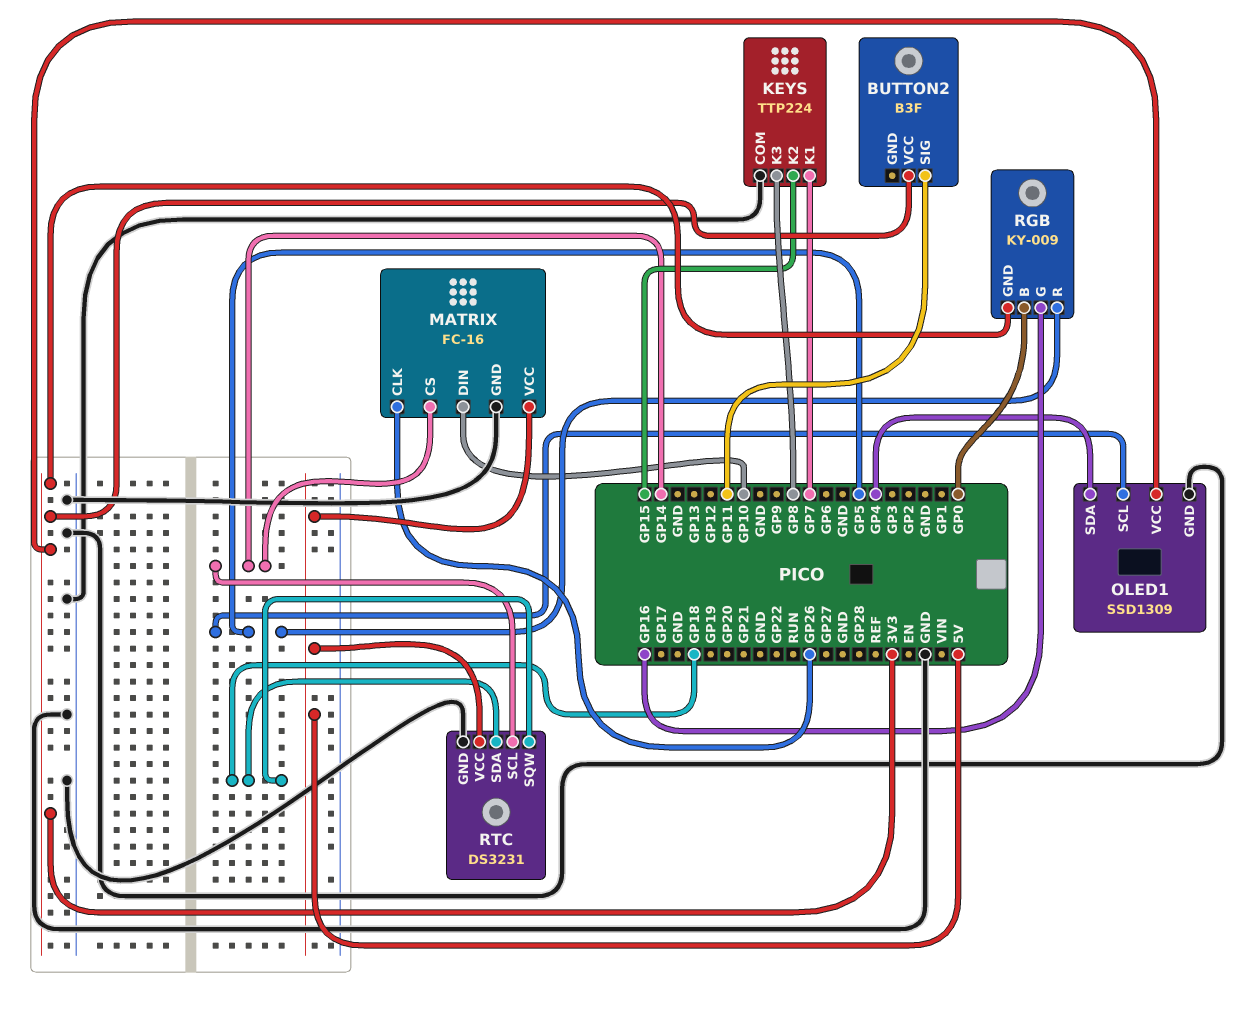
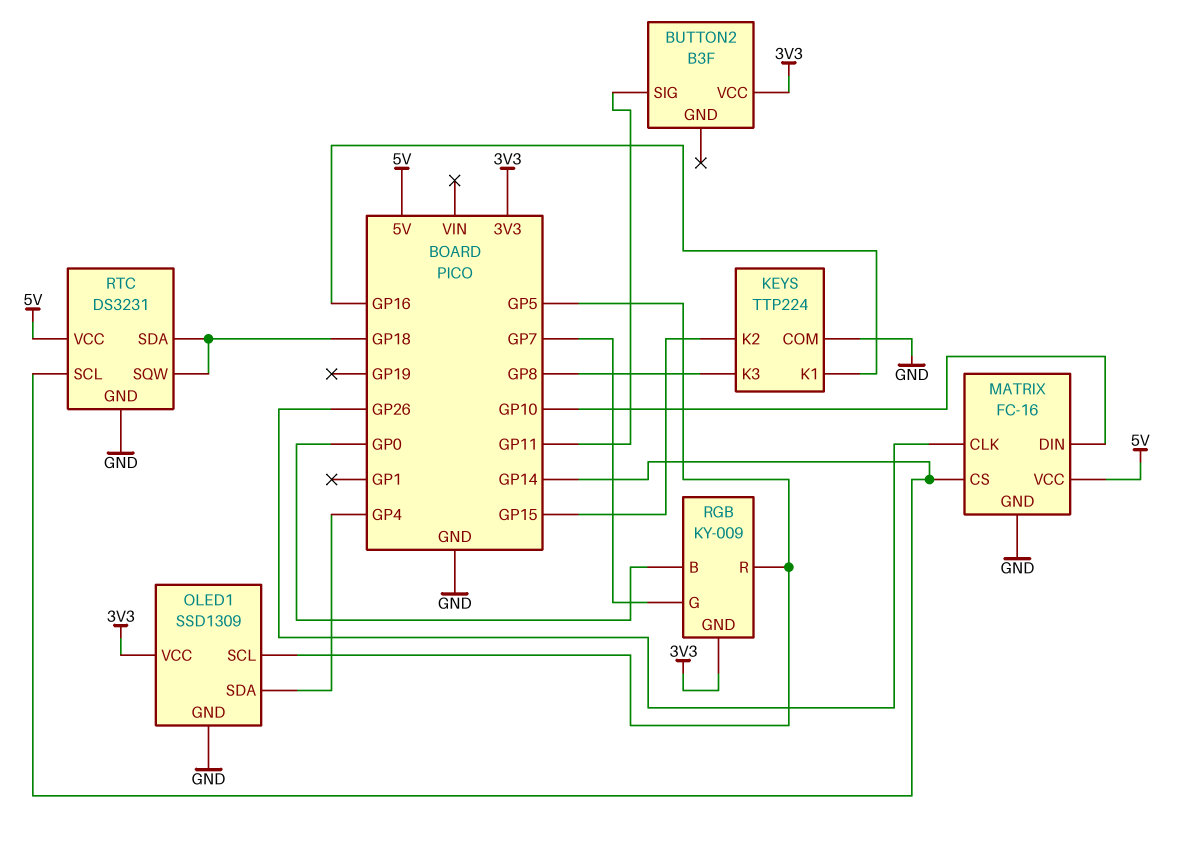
KEYS pin K1: GP7 -> GP16
RGB pin G: GP16 -> GP7

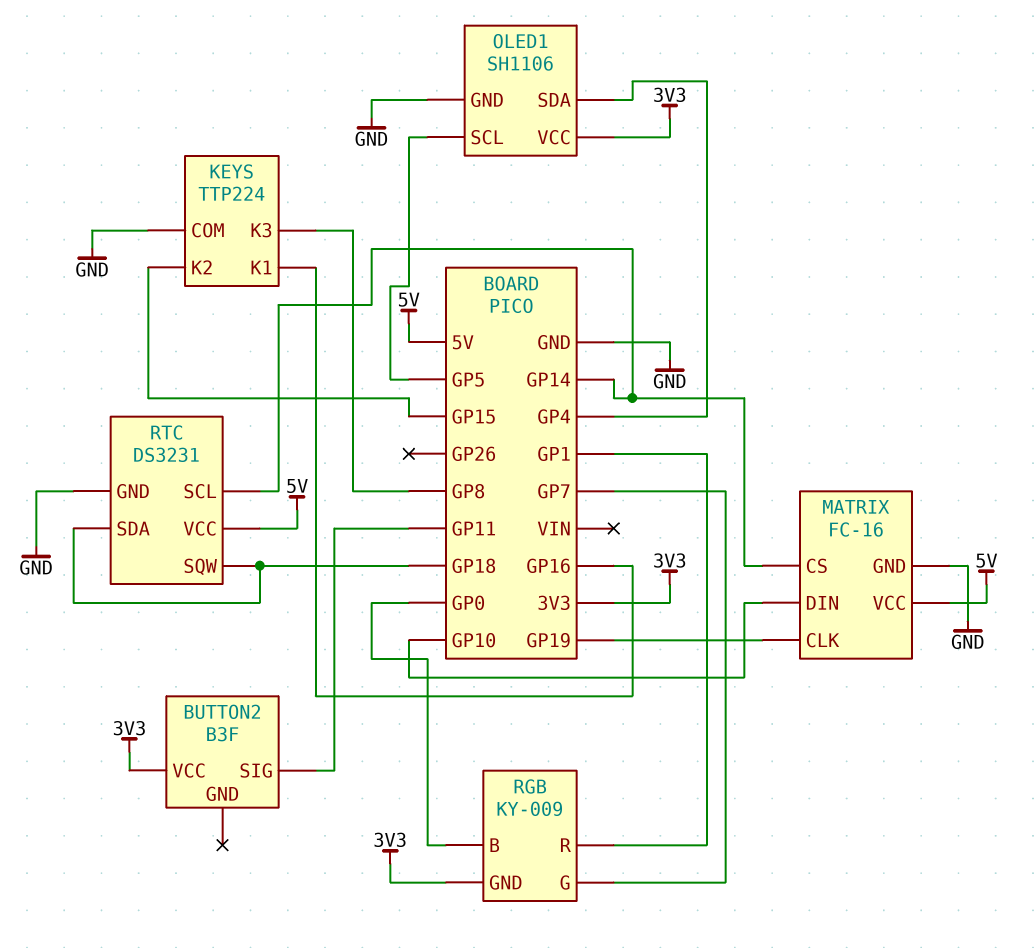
MATRIX pin CLK: GP26 -> GP19
OLED1: SSD1309 -> SH1106
RGB pin R: GP5 -> GP1

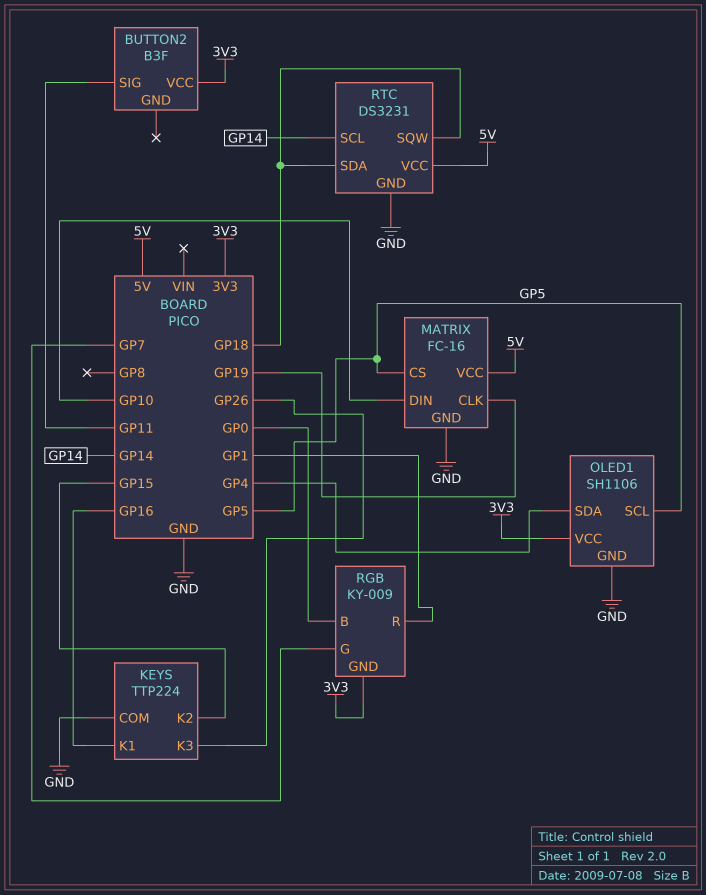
KEYS pin K3: GP8 -> GP26
MATRIX pin CS: GP14 -> GP5

